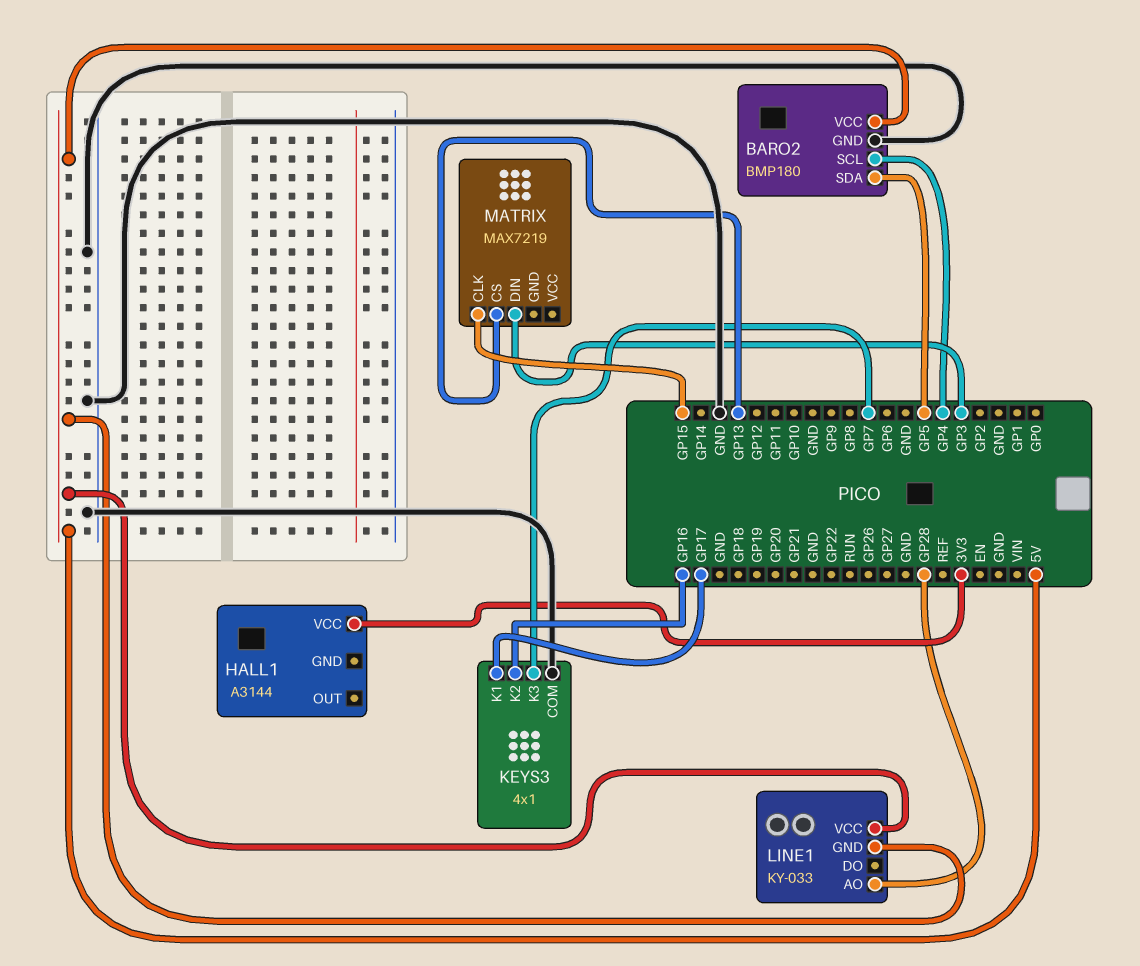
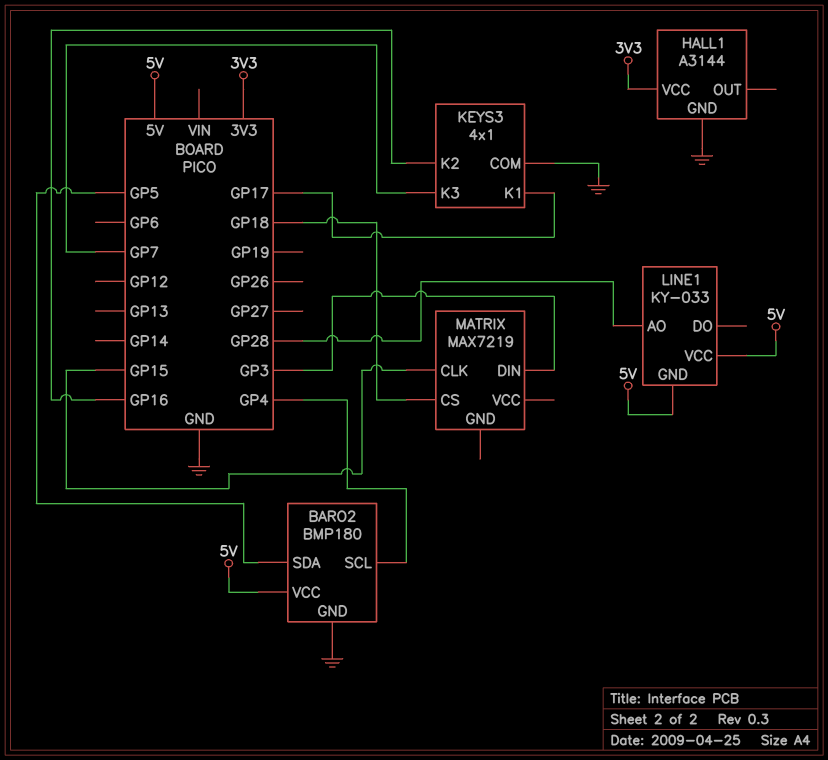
HALL1 pin GND: none -> GND
MATRIX pin CS: GP13 -> GP18

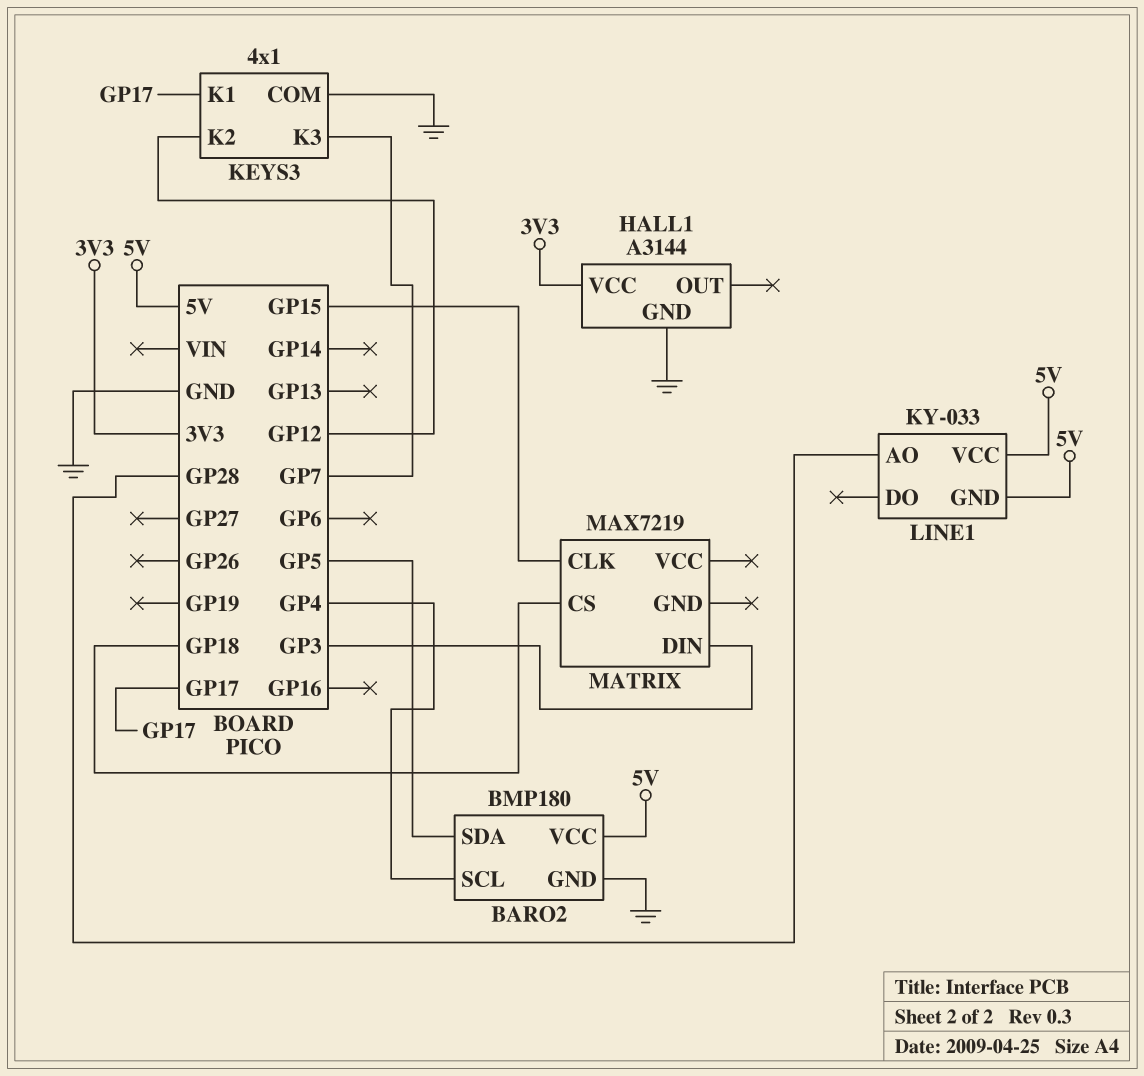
KEYS3 pin K2: GP16 -> GP12

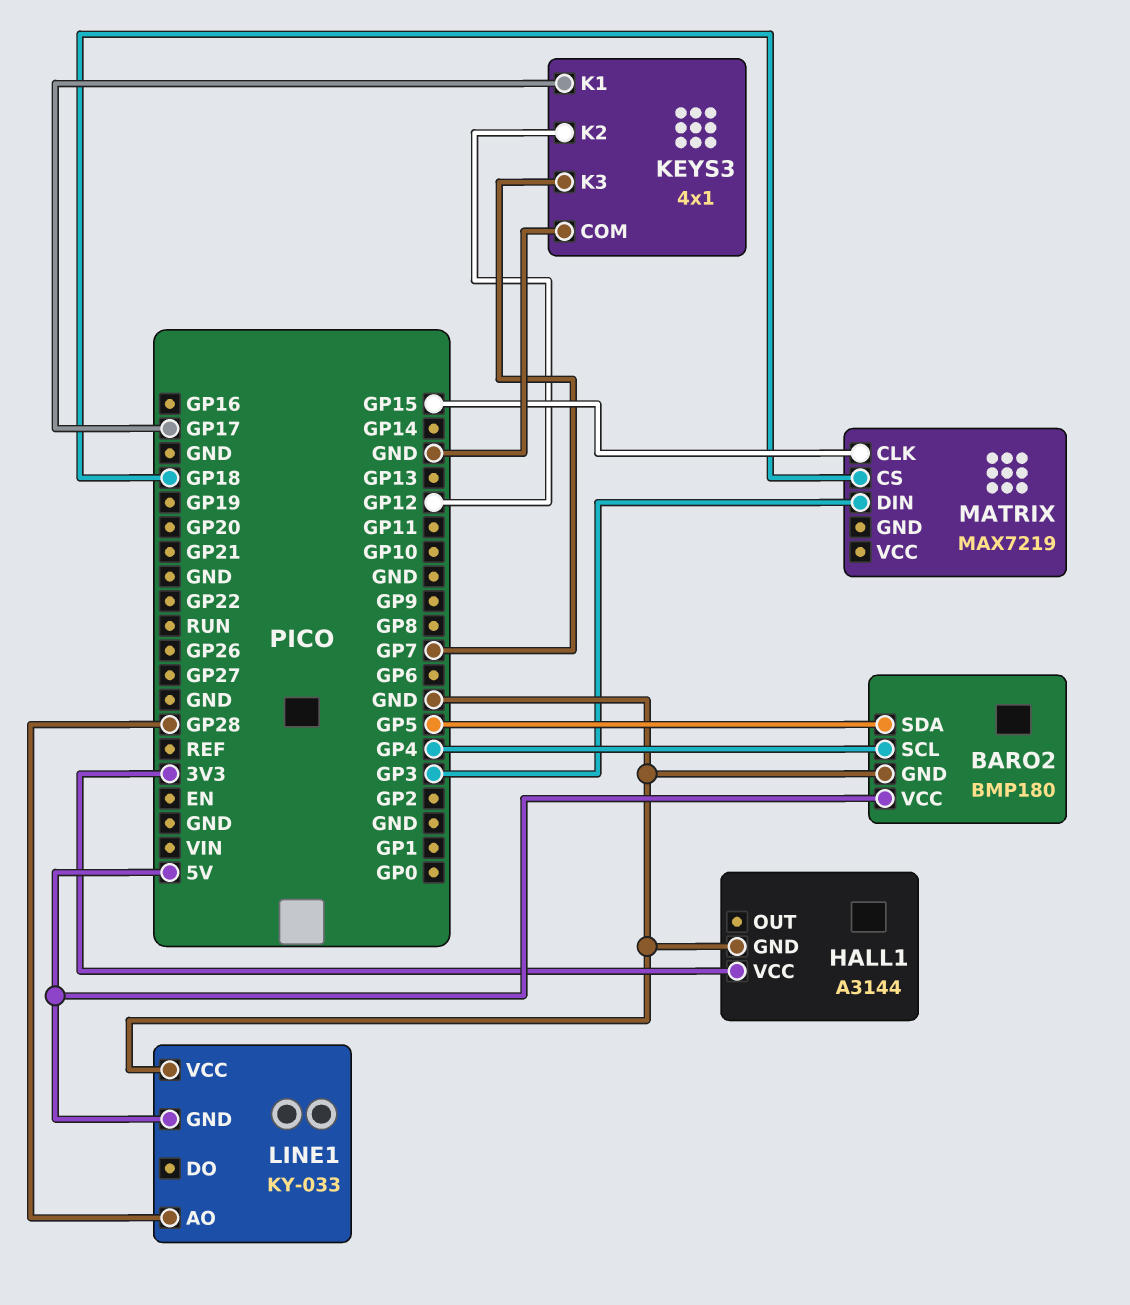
LINE1 pin VCC: 5V -> GND

